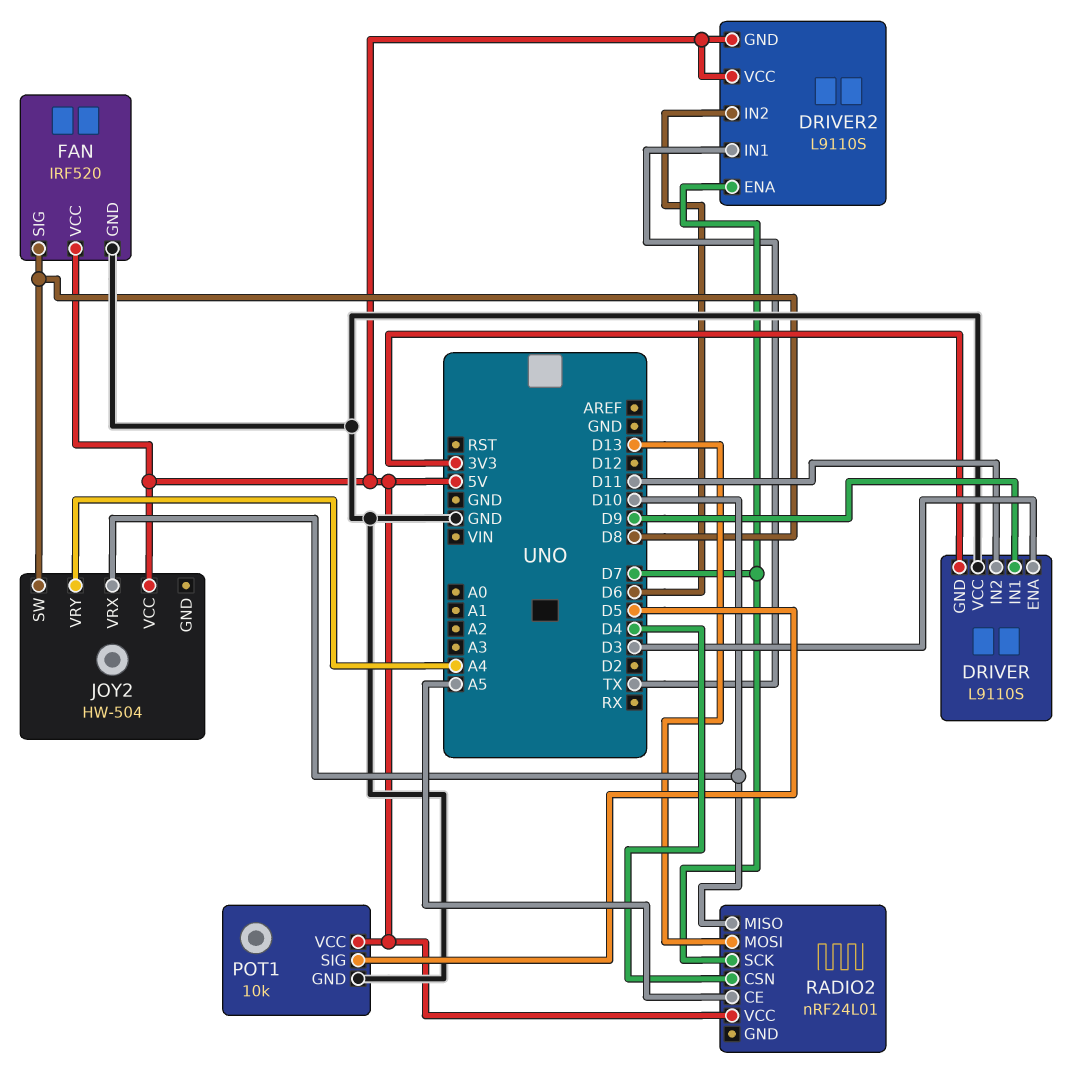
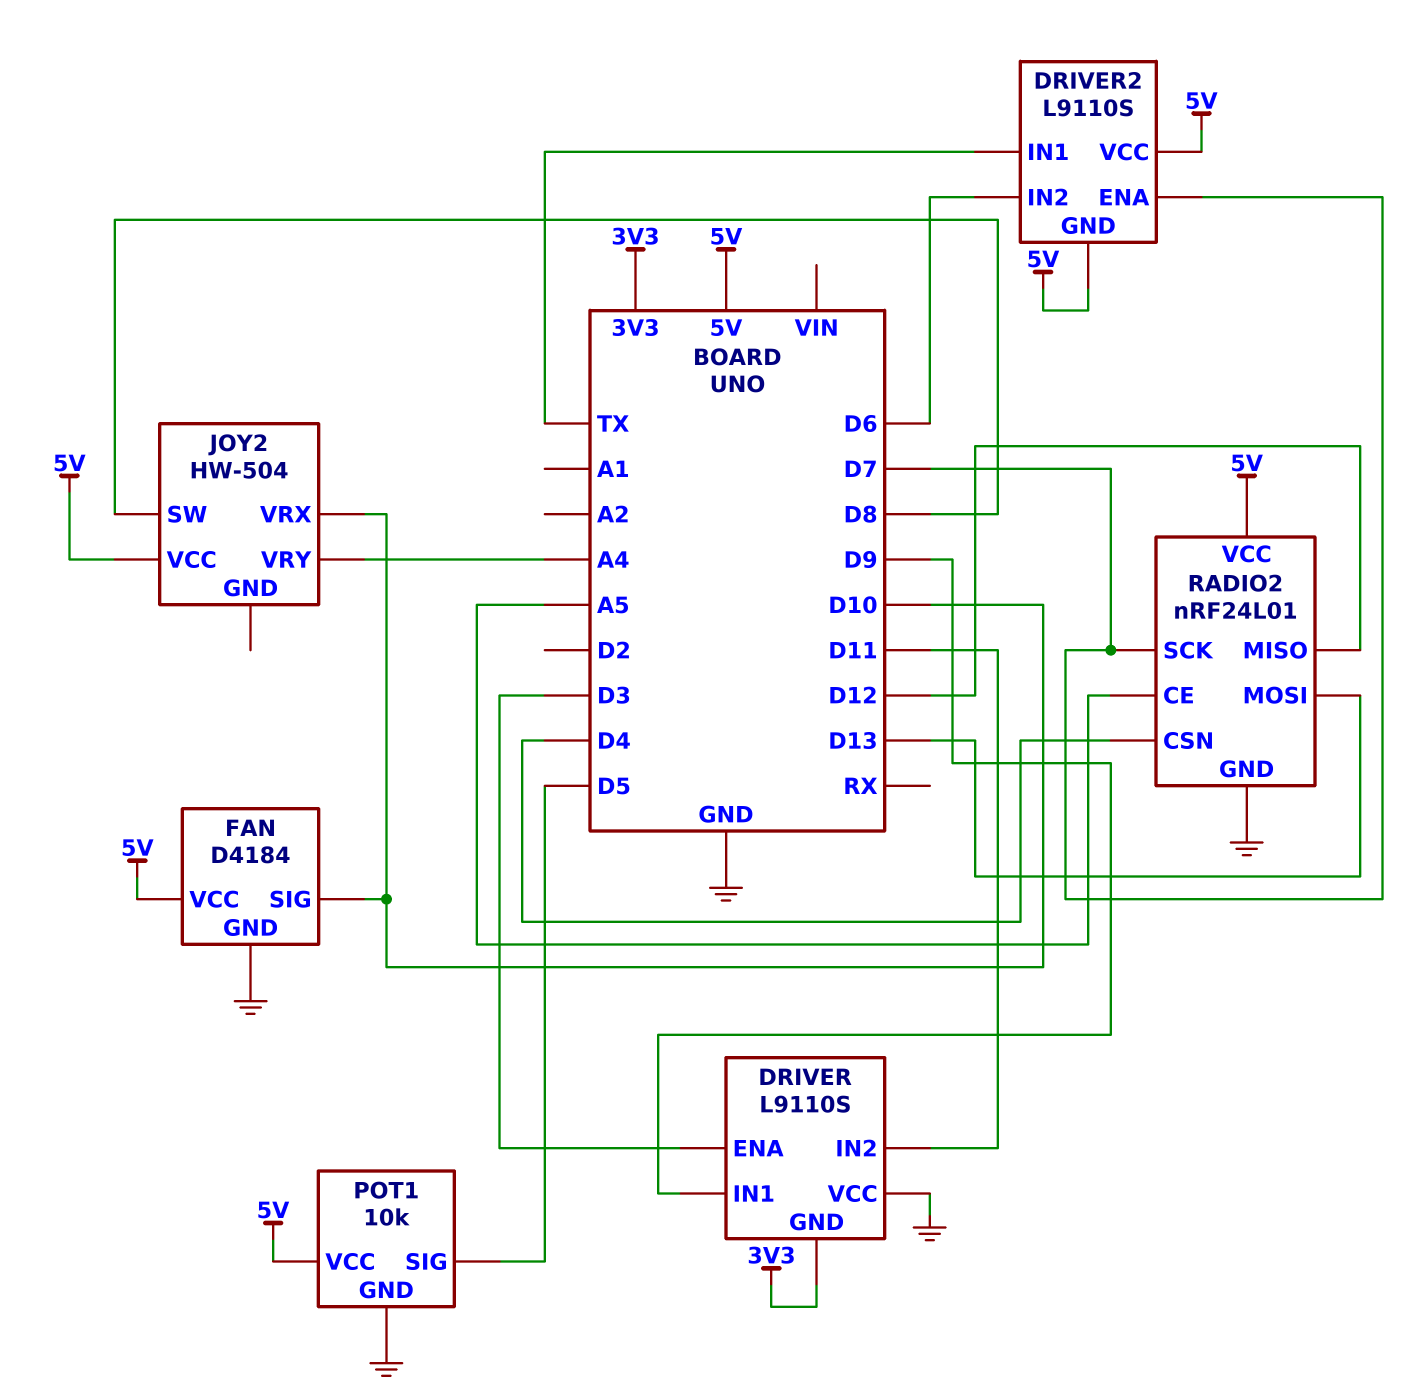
FAN: IRF520 -> D4184
FAN pin SIG: D8 -> D10
RADIO2 pin GND: none -> GND
RADIO2 pin MISO: D10 -> D12

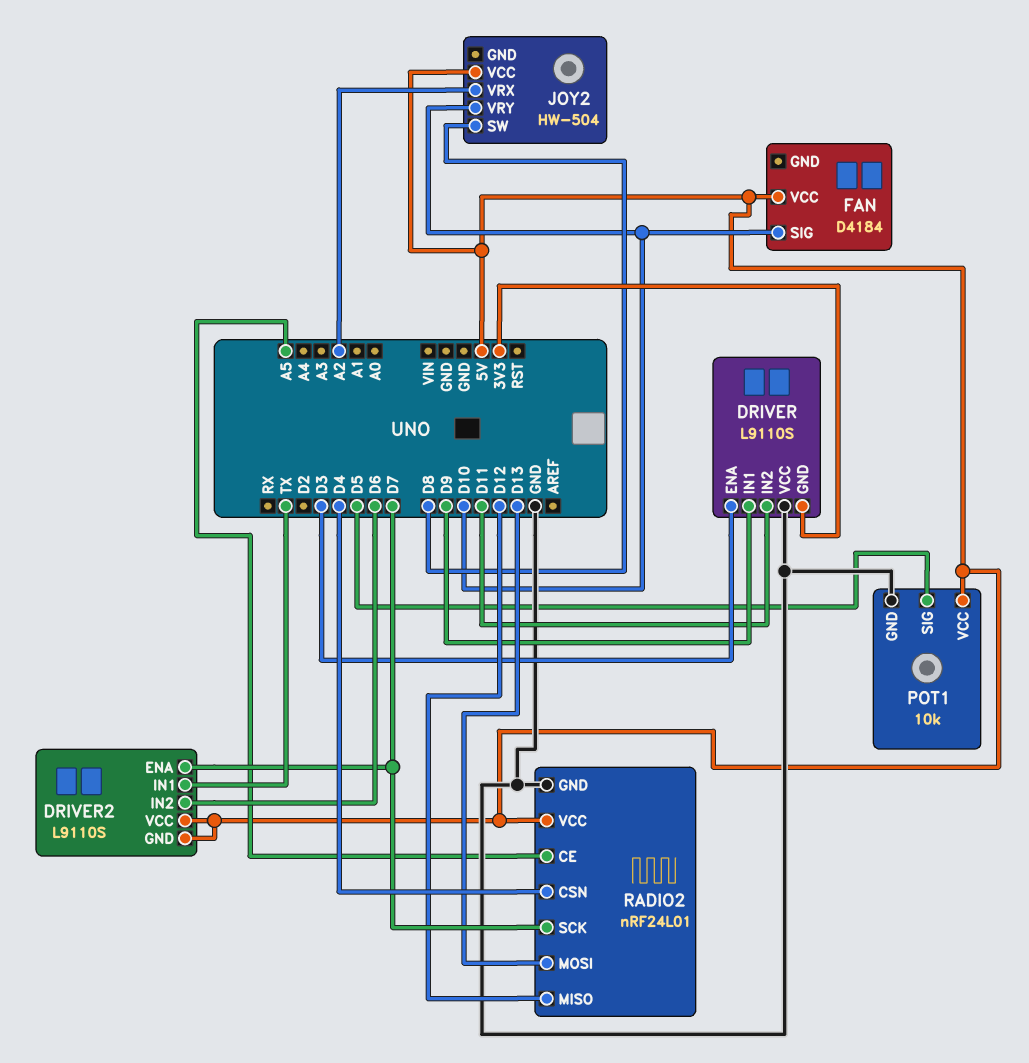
FAN pin GND: GND -> none
JOY2 pin VRX: D10 -> A2
JOY2 pin VRY: A4 -> D10

